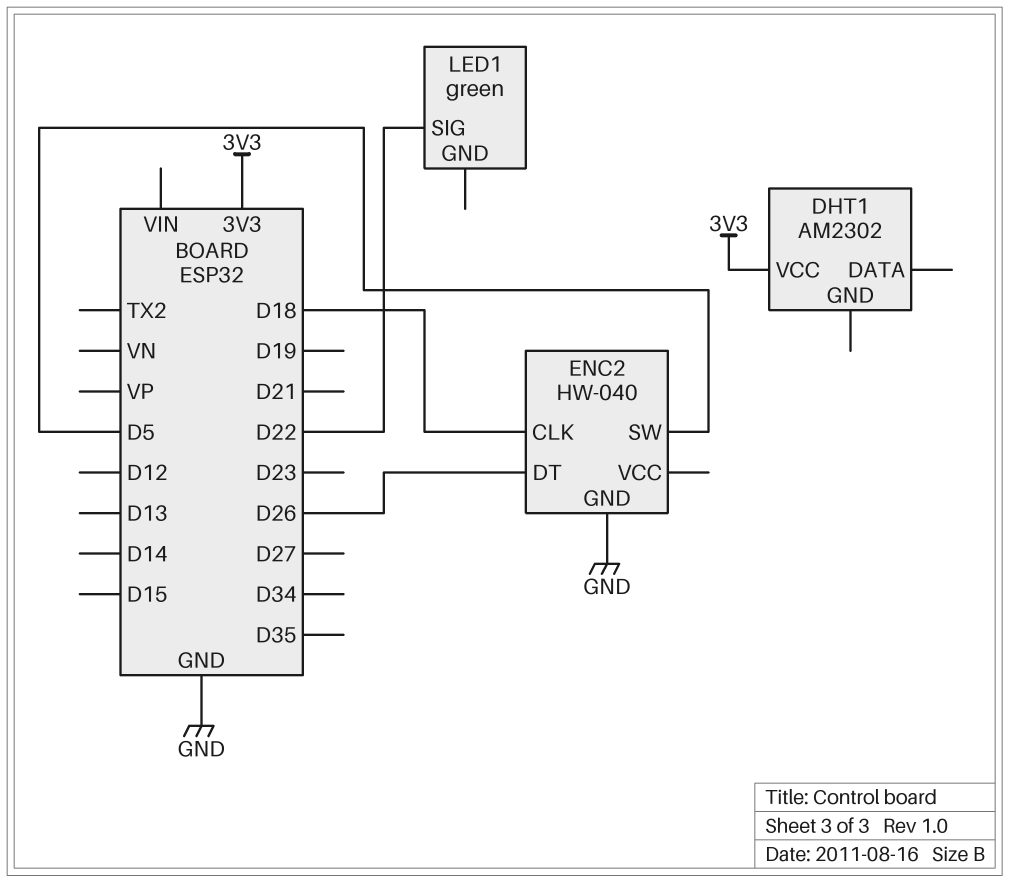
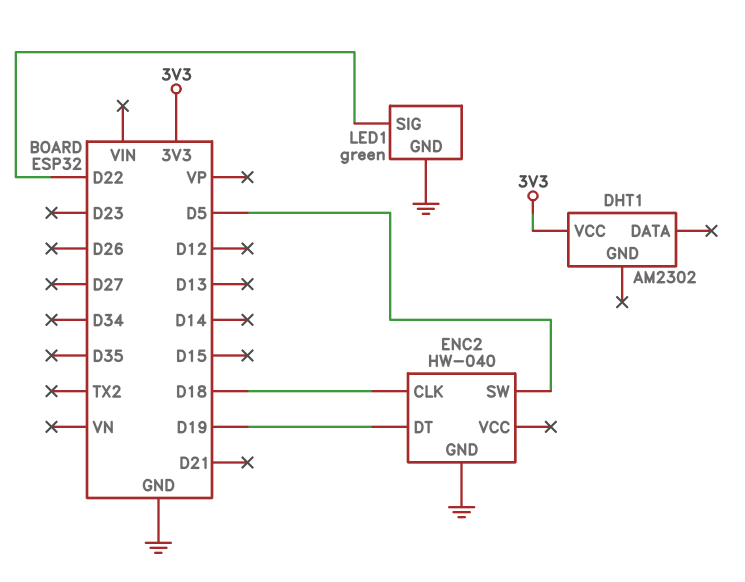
ENC2 pin DT: D26 -> D19
LED1 pin GND: none -> GND

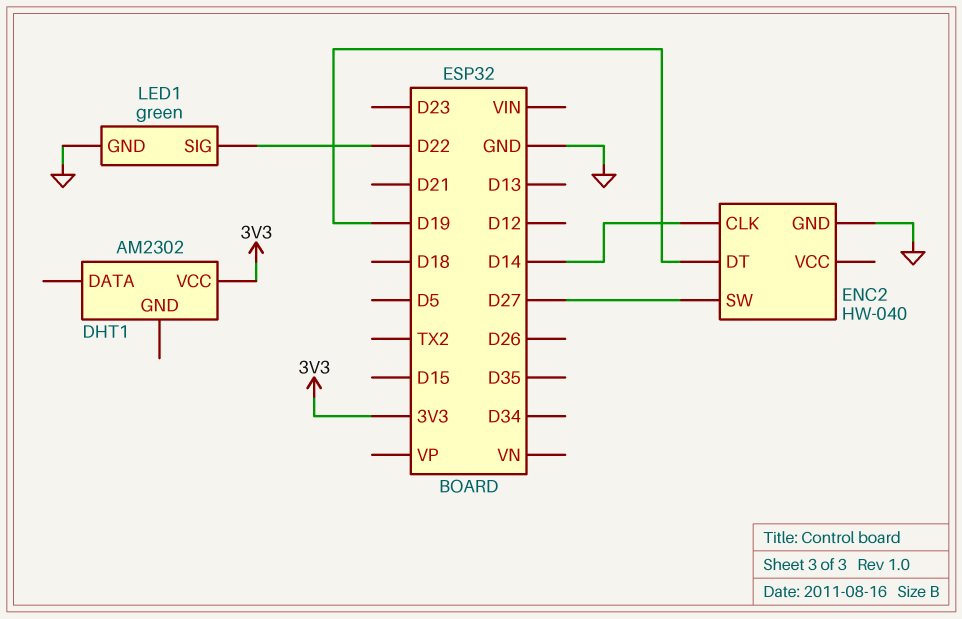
ENC2 pin CLK: D18 -> D14
ENC2 pin SW: D5 -> D27

